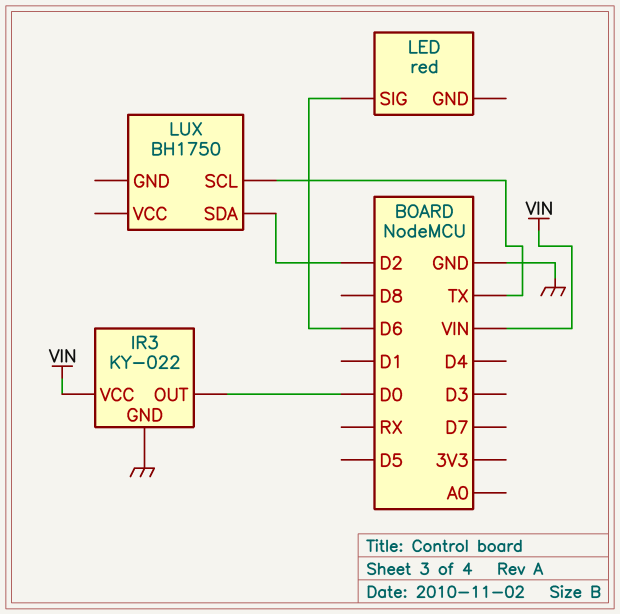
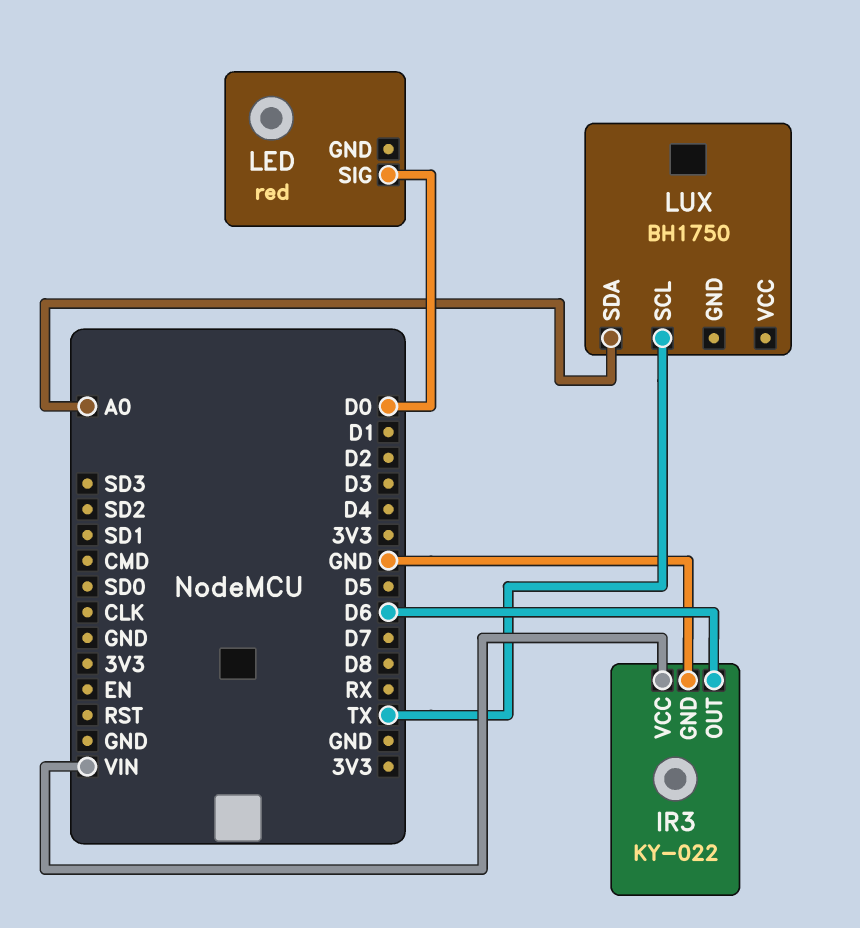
IR3 pin OUT: D0 -> D6
LED pin SIG: D6 -> D0
LUX pin SDA: D2 -> A0

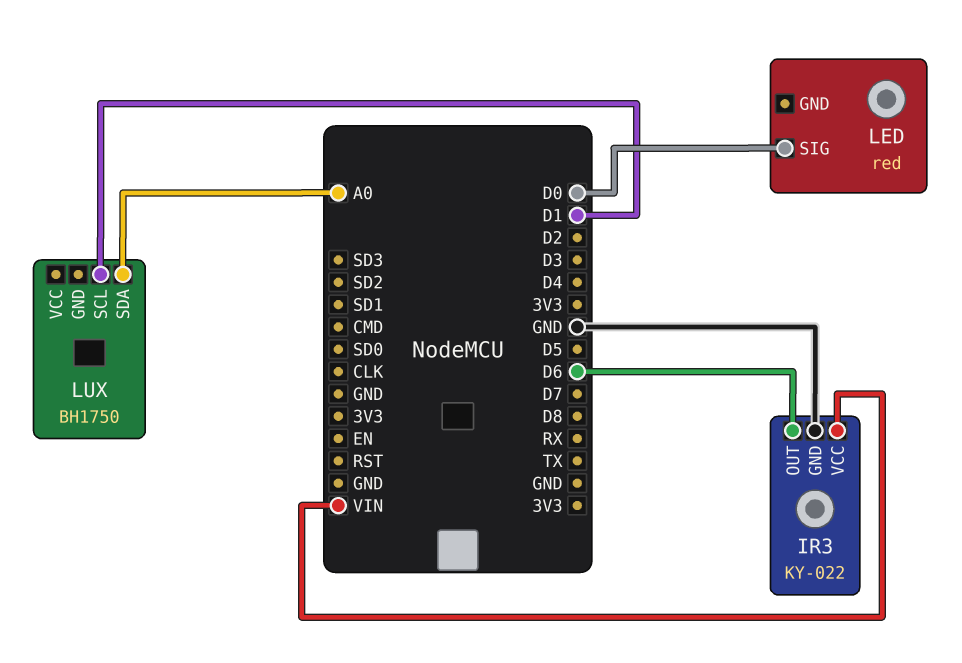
LUX pin SCL: TX -> D1

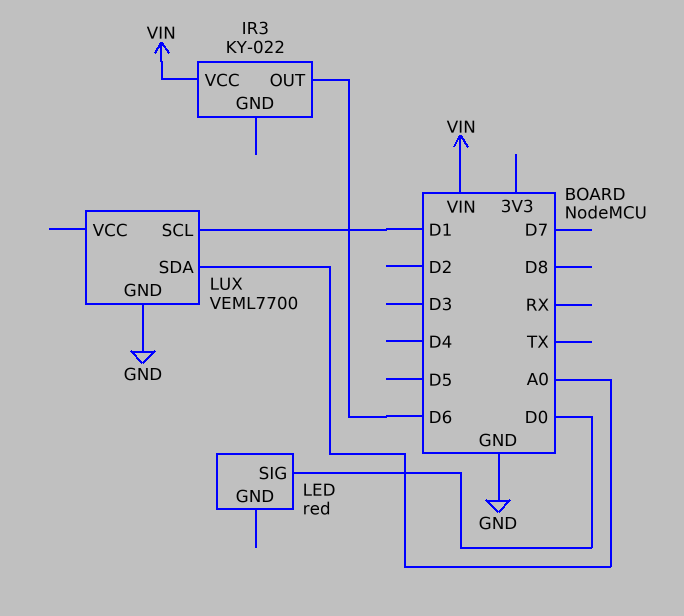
IR3 pin GND: GND -> none
LUX: BH1750 -> VEML7700
LUX pin GND: none -> GND

